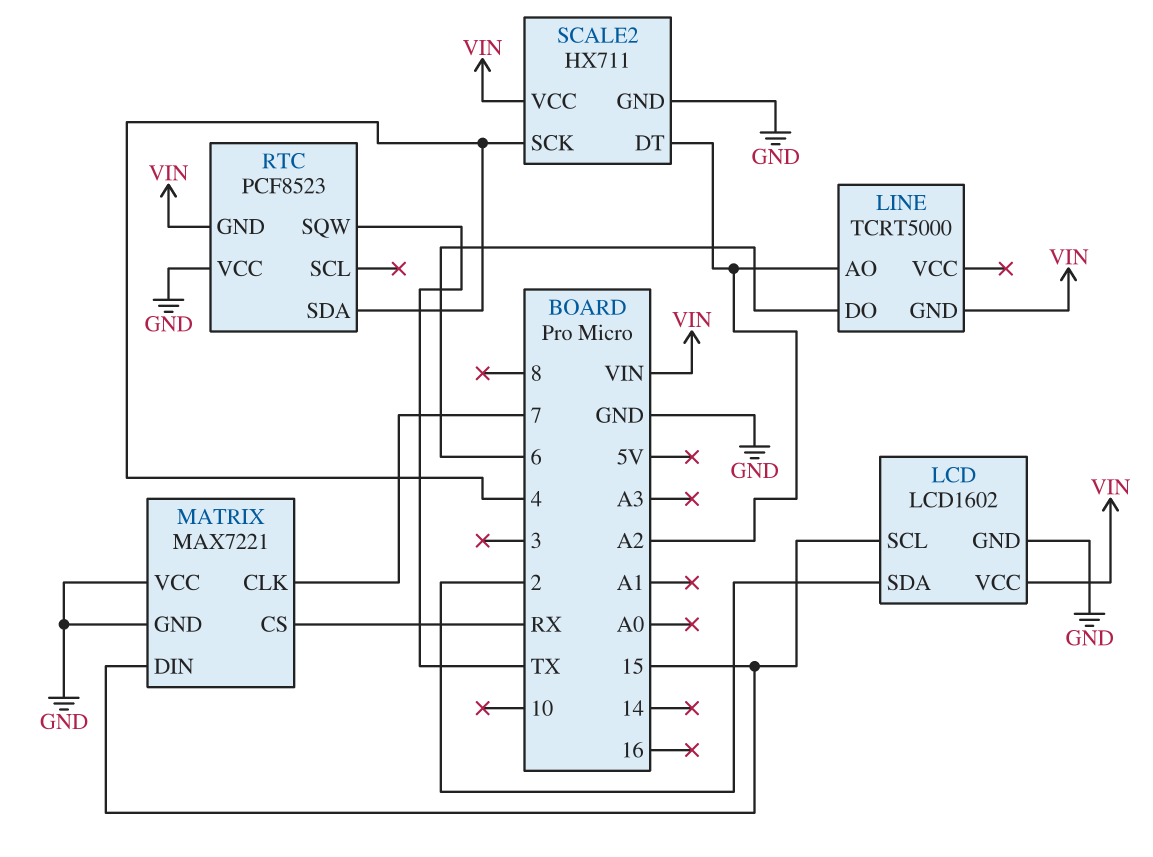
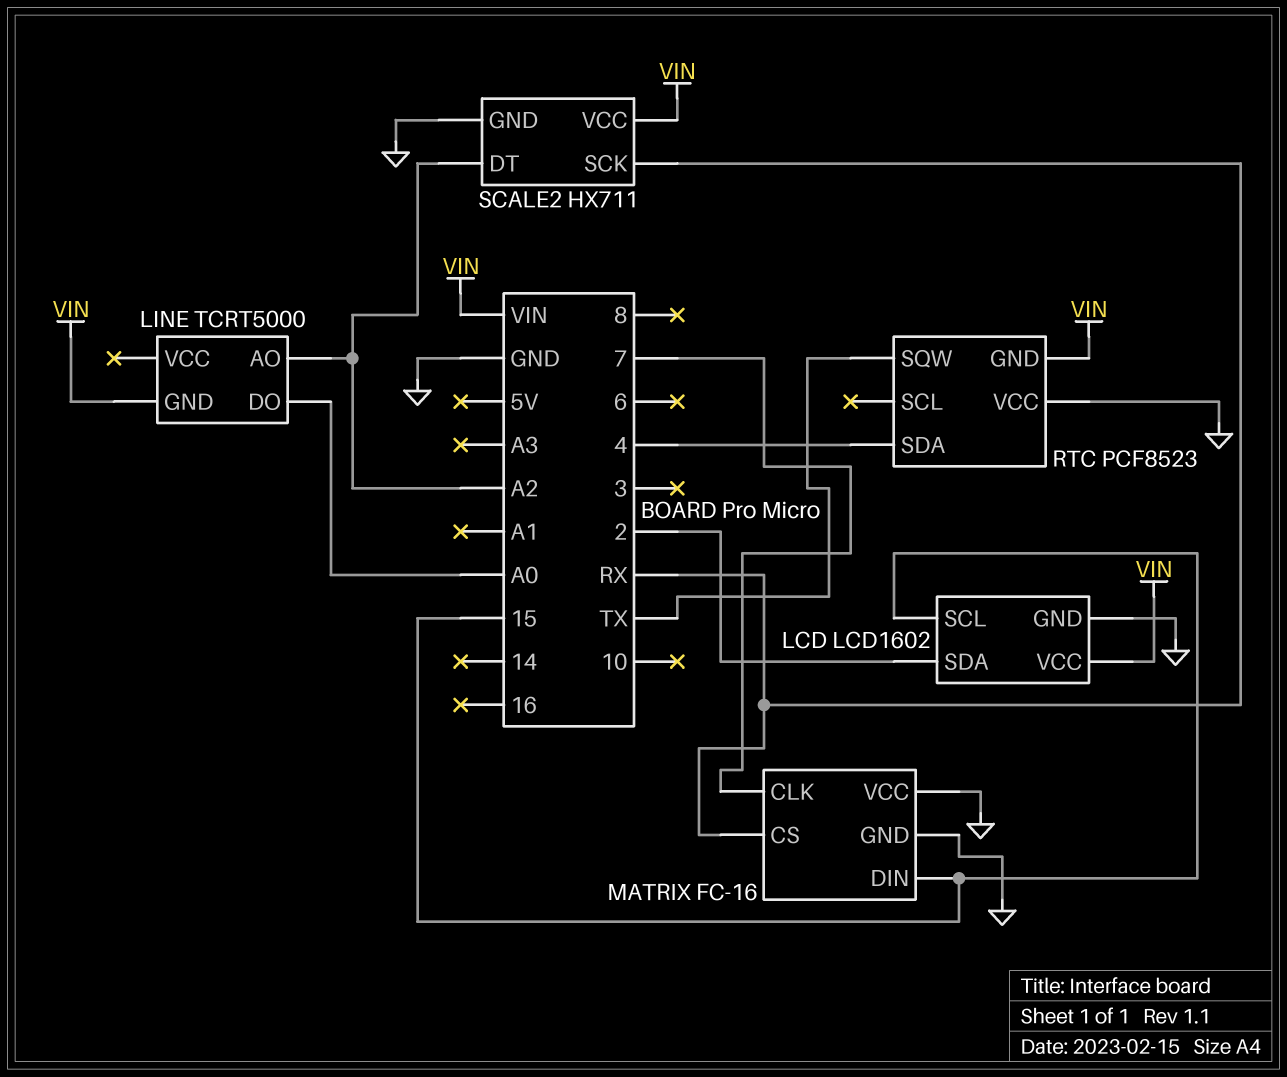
LINE pin DO: 6 -> A0
MATRIX: MAX7221 -> FC-16
SCALE2 pin SCK: 4 -> RX

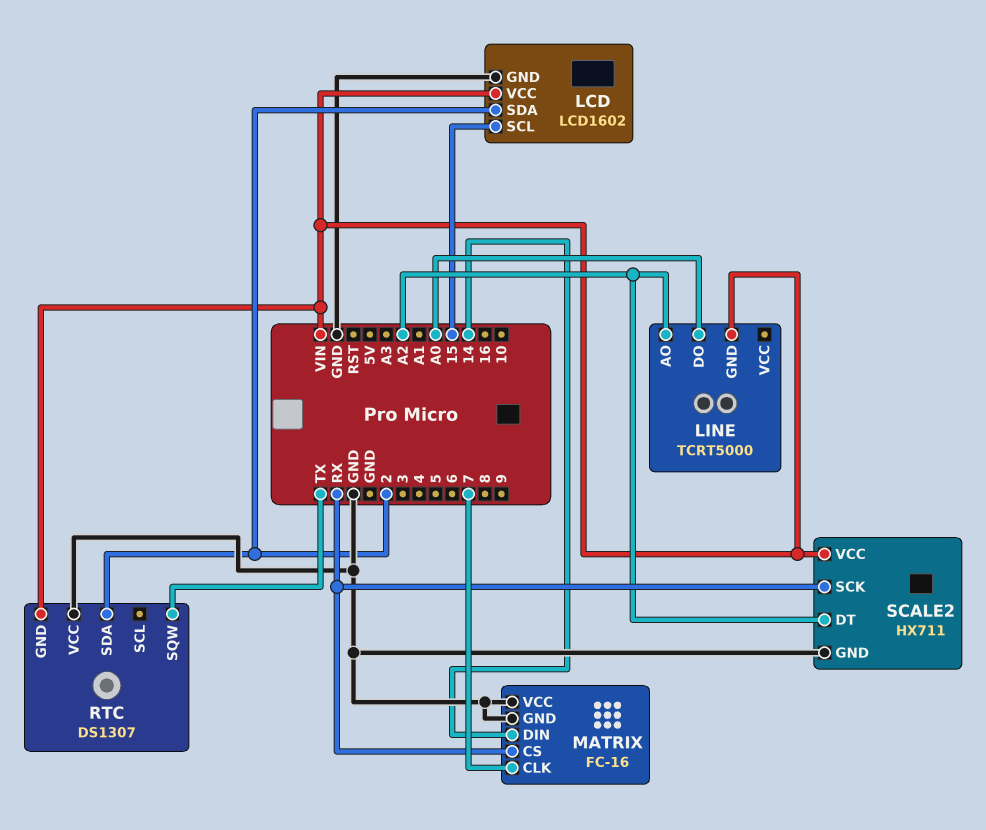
MATRIX pin DIN: 15 -> 14
RTC: PCF8523 -> DS1307
RTC pin SDA: 4 -> 2

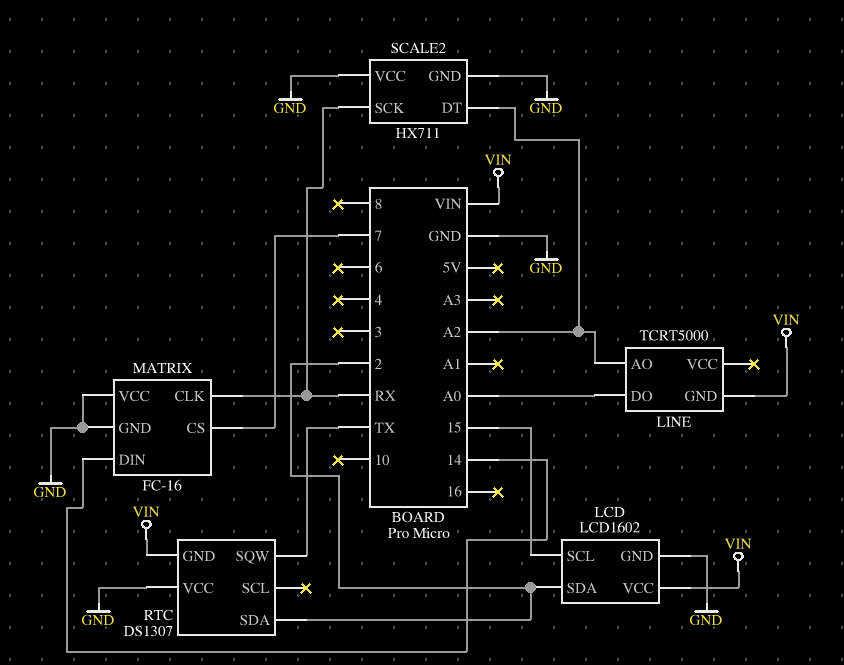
MATRIX pin CLK: 7 -> RX
MATRIX pin CS: RX -> 7
SCALE2 pin VCC: VIN -> GND

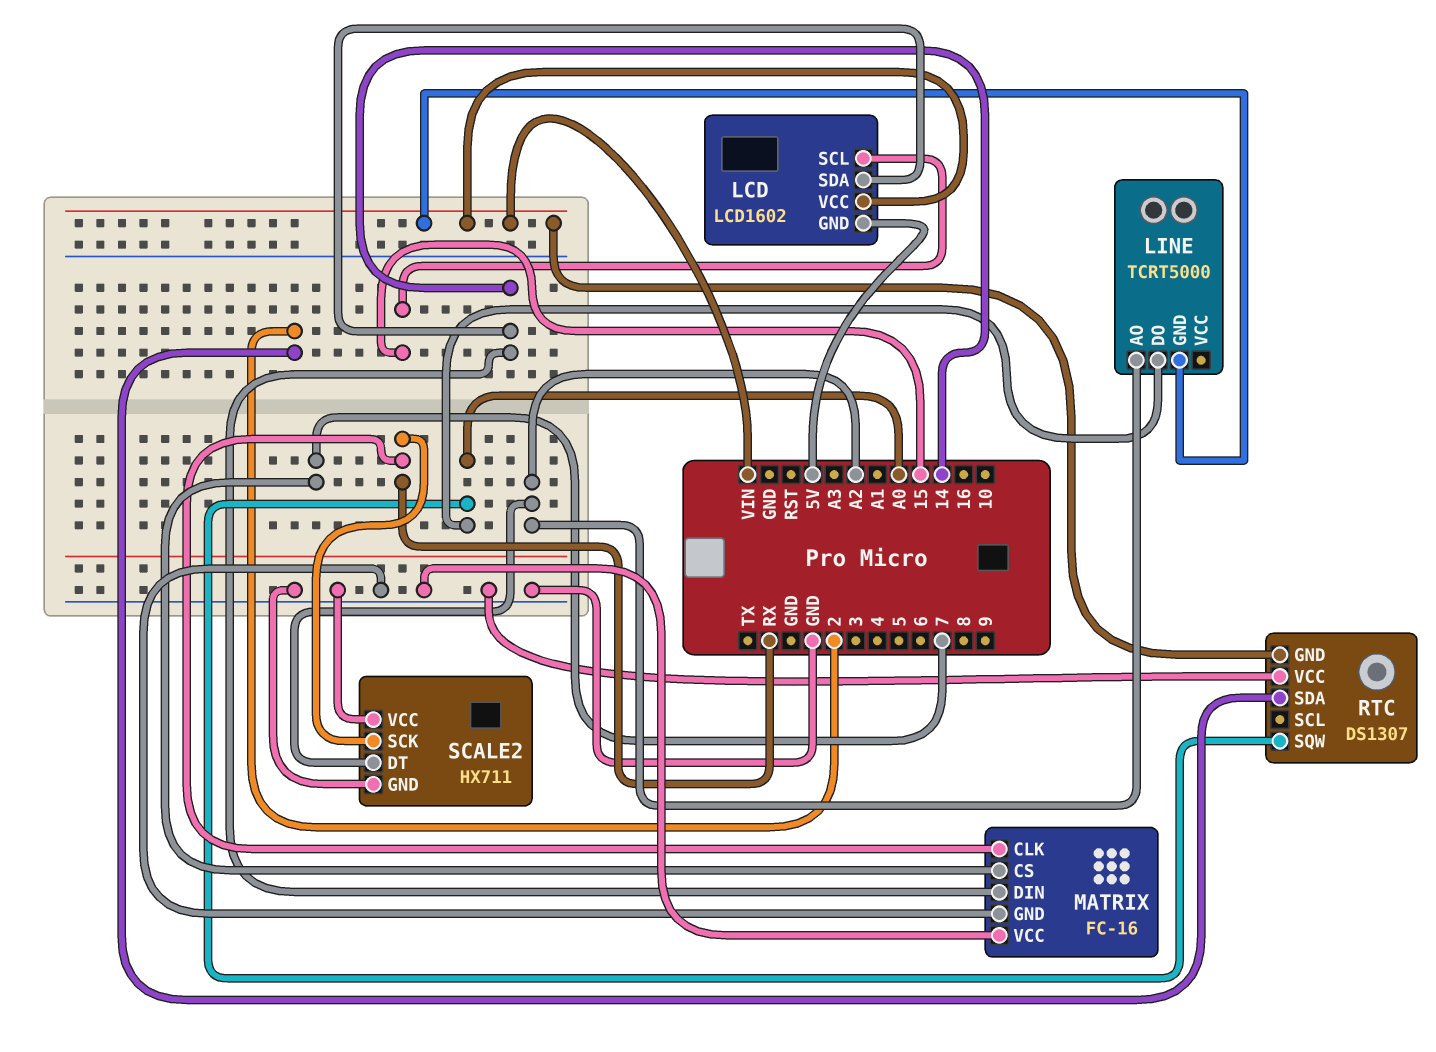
LCD pin GND: GND -> 5V
LCD pin SDA: 2 -> 14
RTC pin SQW: TX -> A0

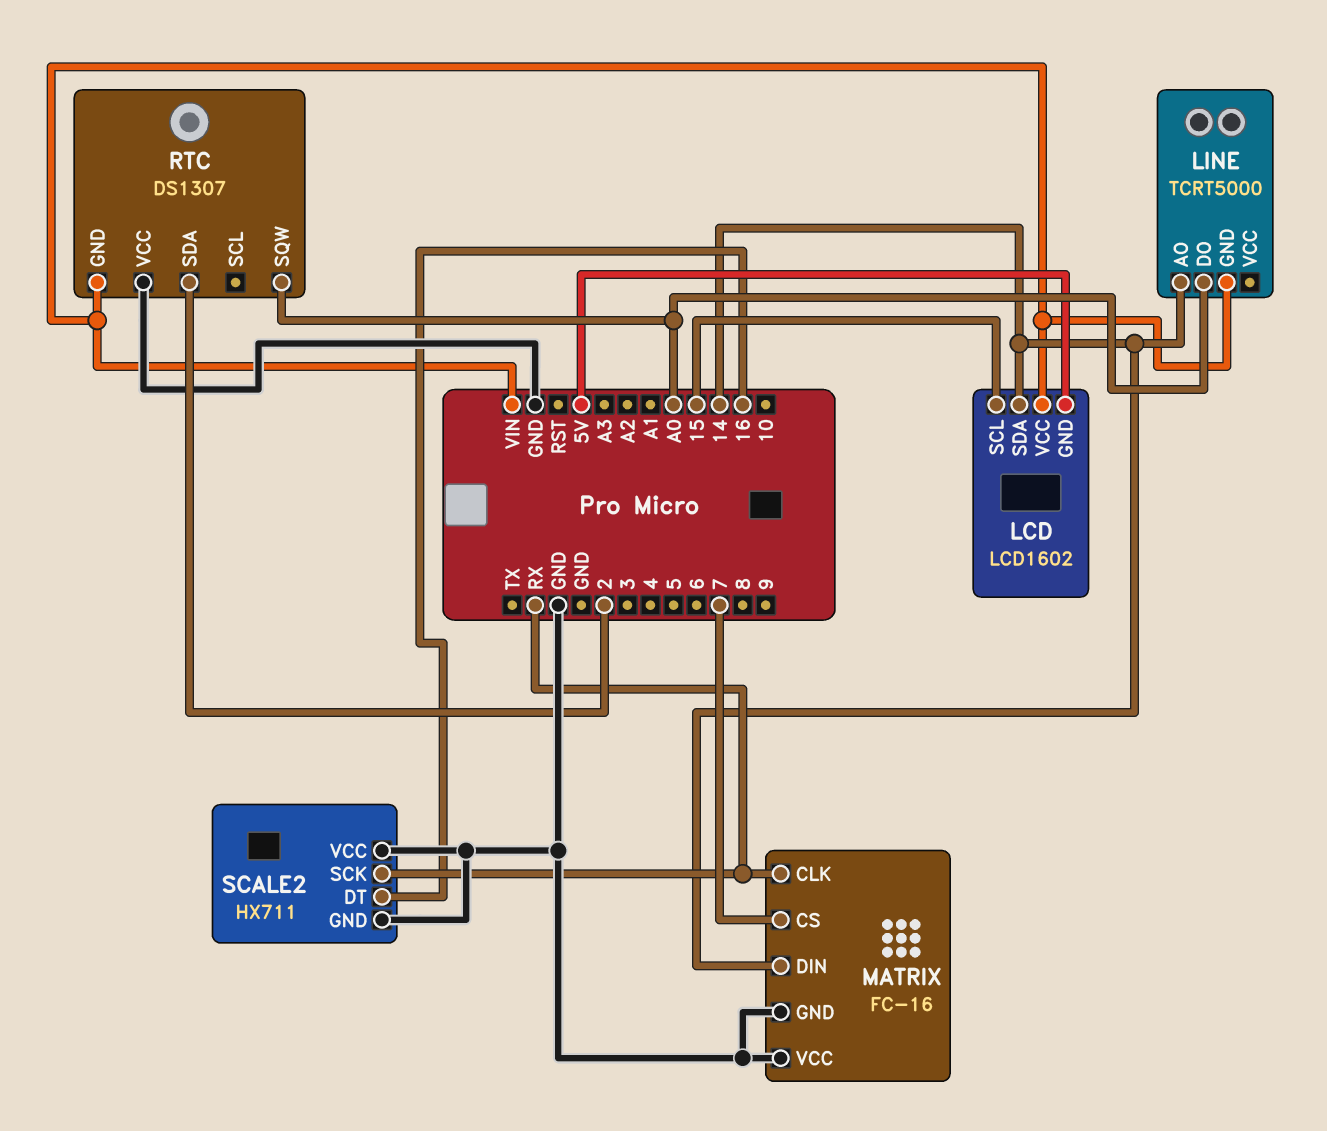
LINE pin AO: A2 -> 14
SCALE2 pin DT: A2 -> 16

